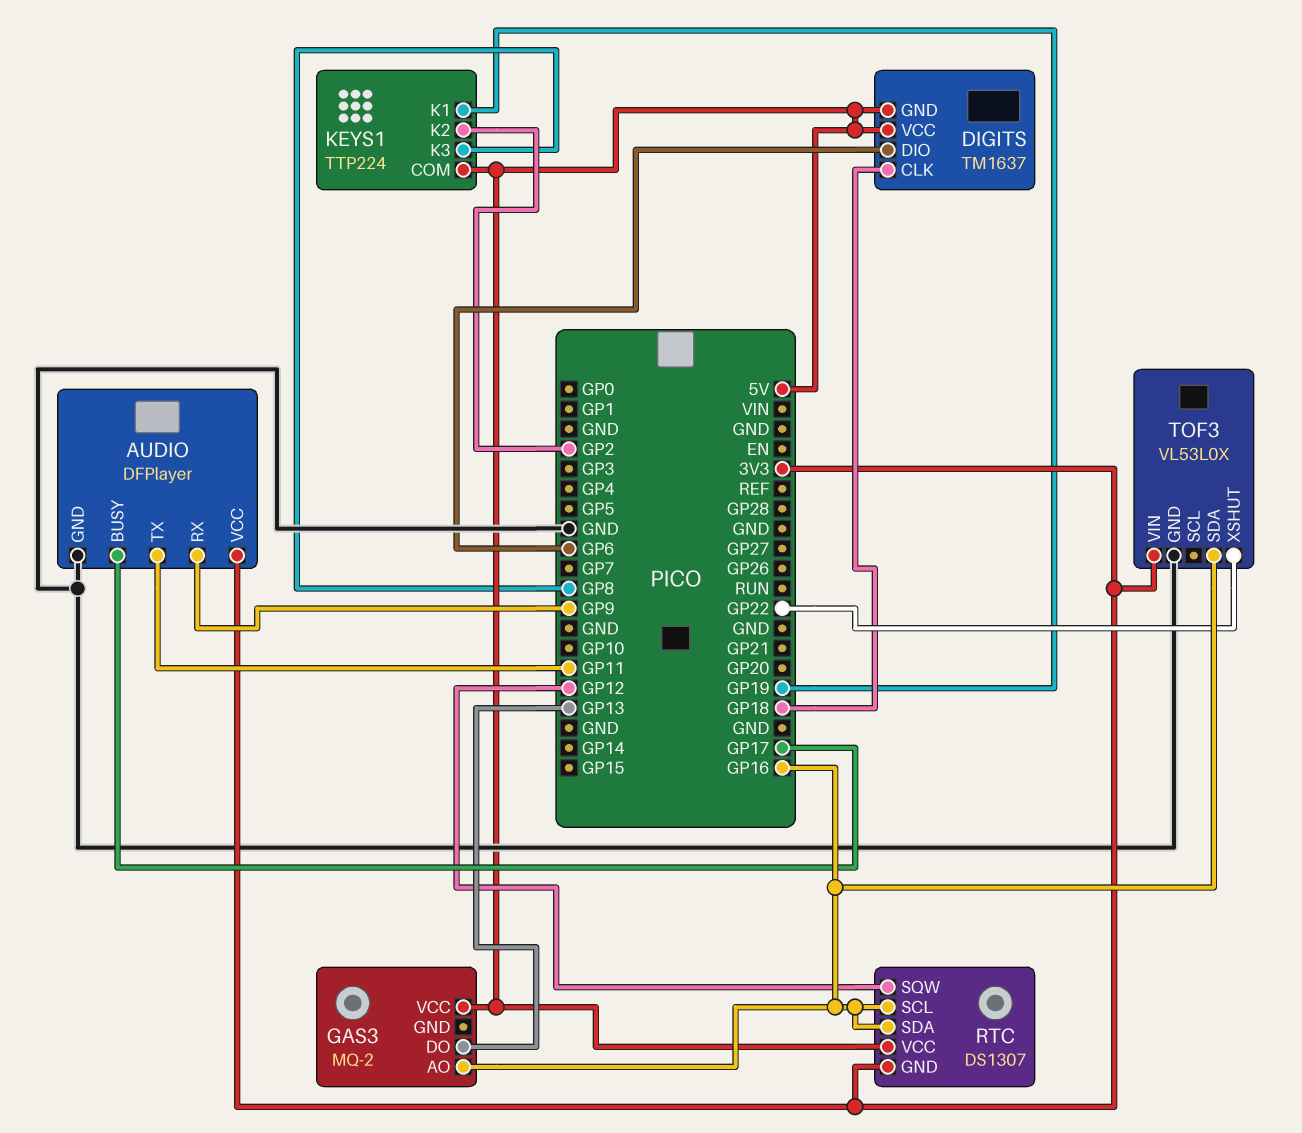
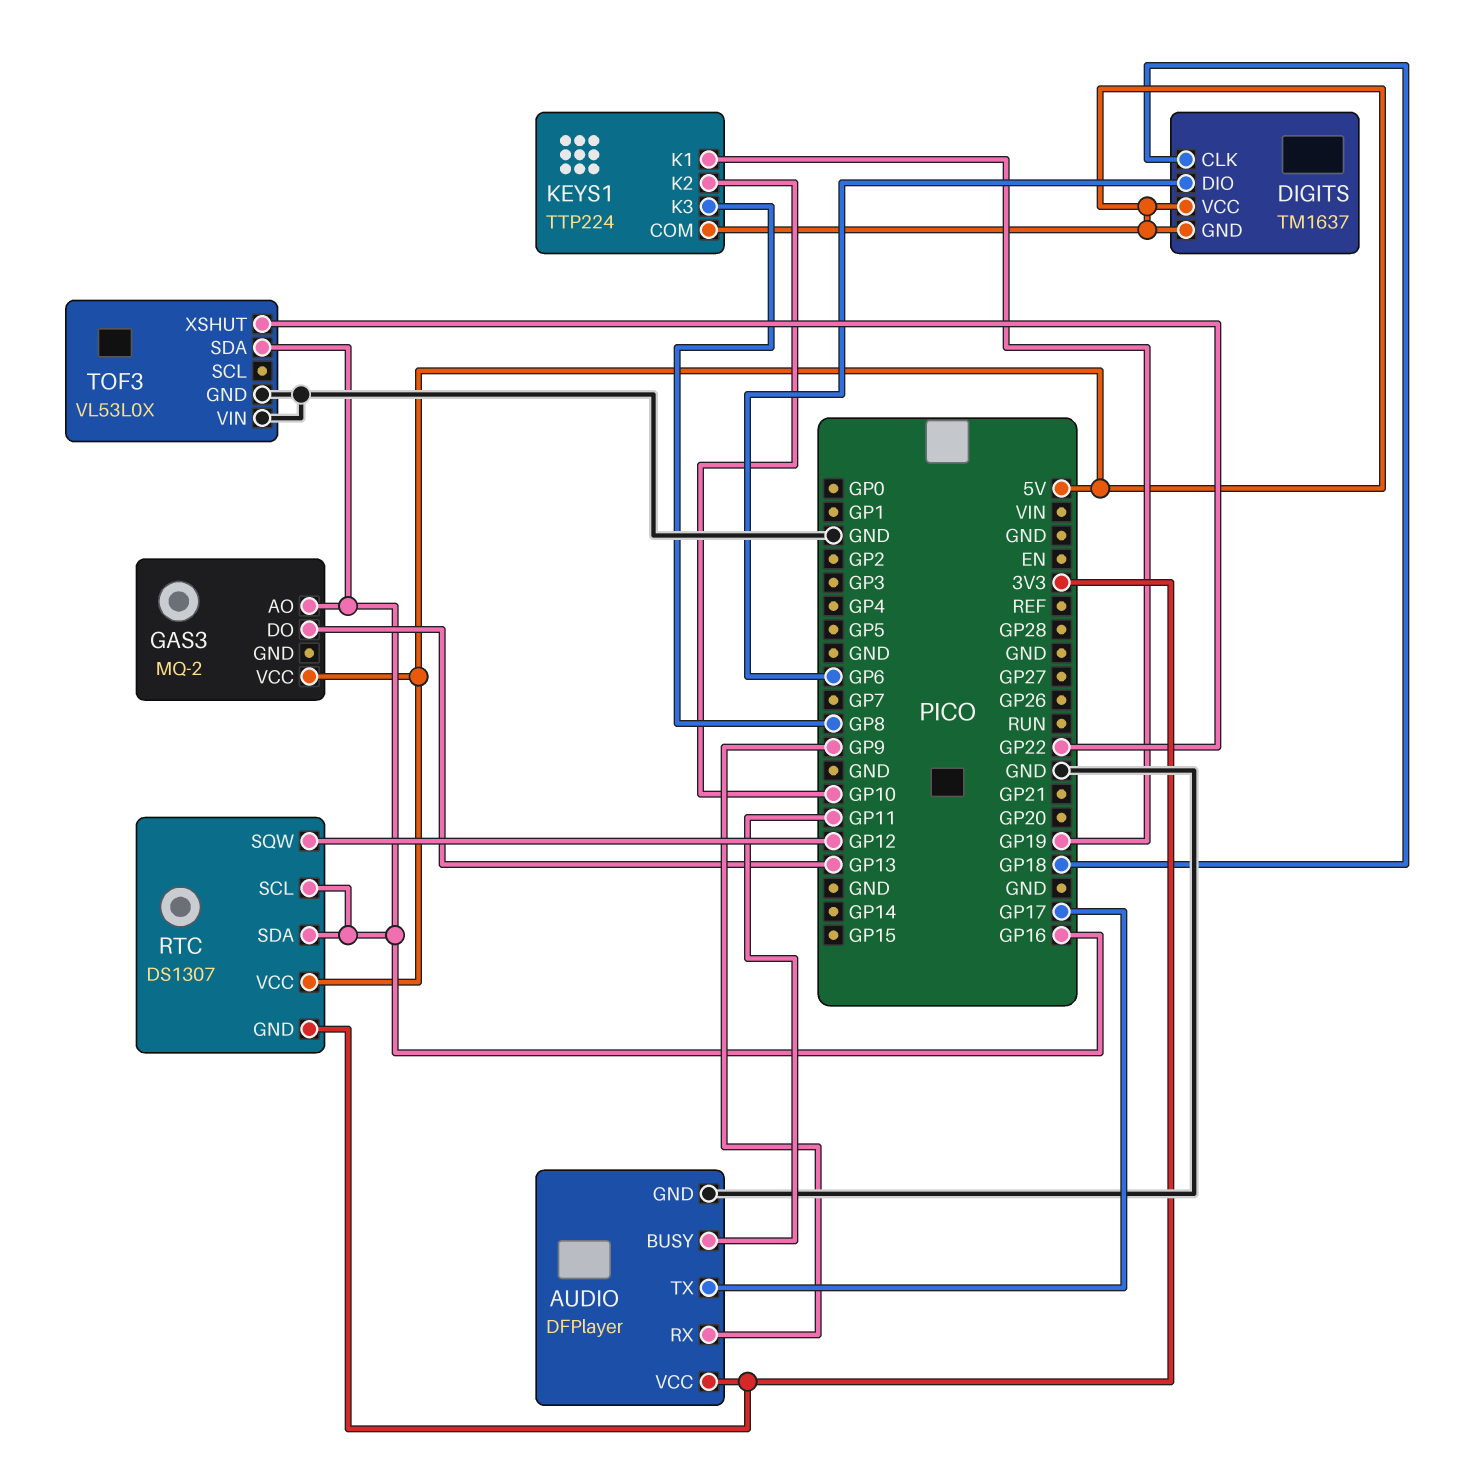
AUDIO pin BUSY: GP17 -> GP11
AUDIO pin TX: GP11 -> GP17
KEYS1 pin K2: GP2 -> GP10
TOF3 pin VIN: 3V3 -> GND

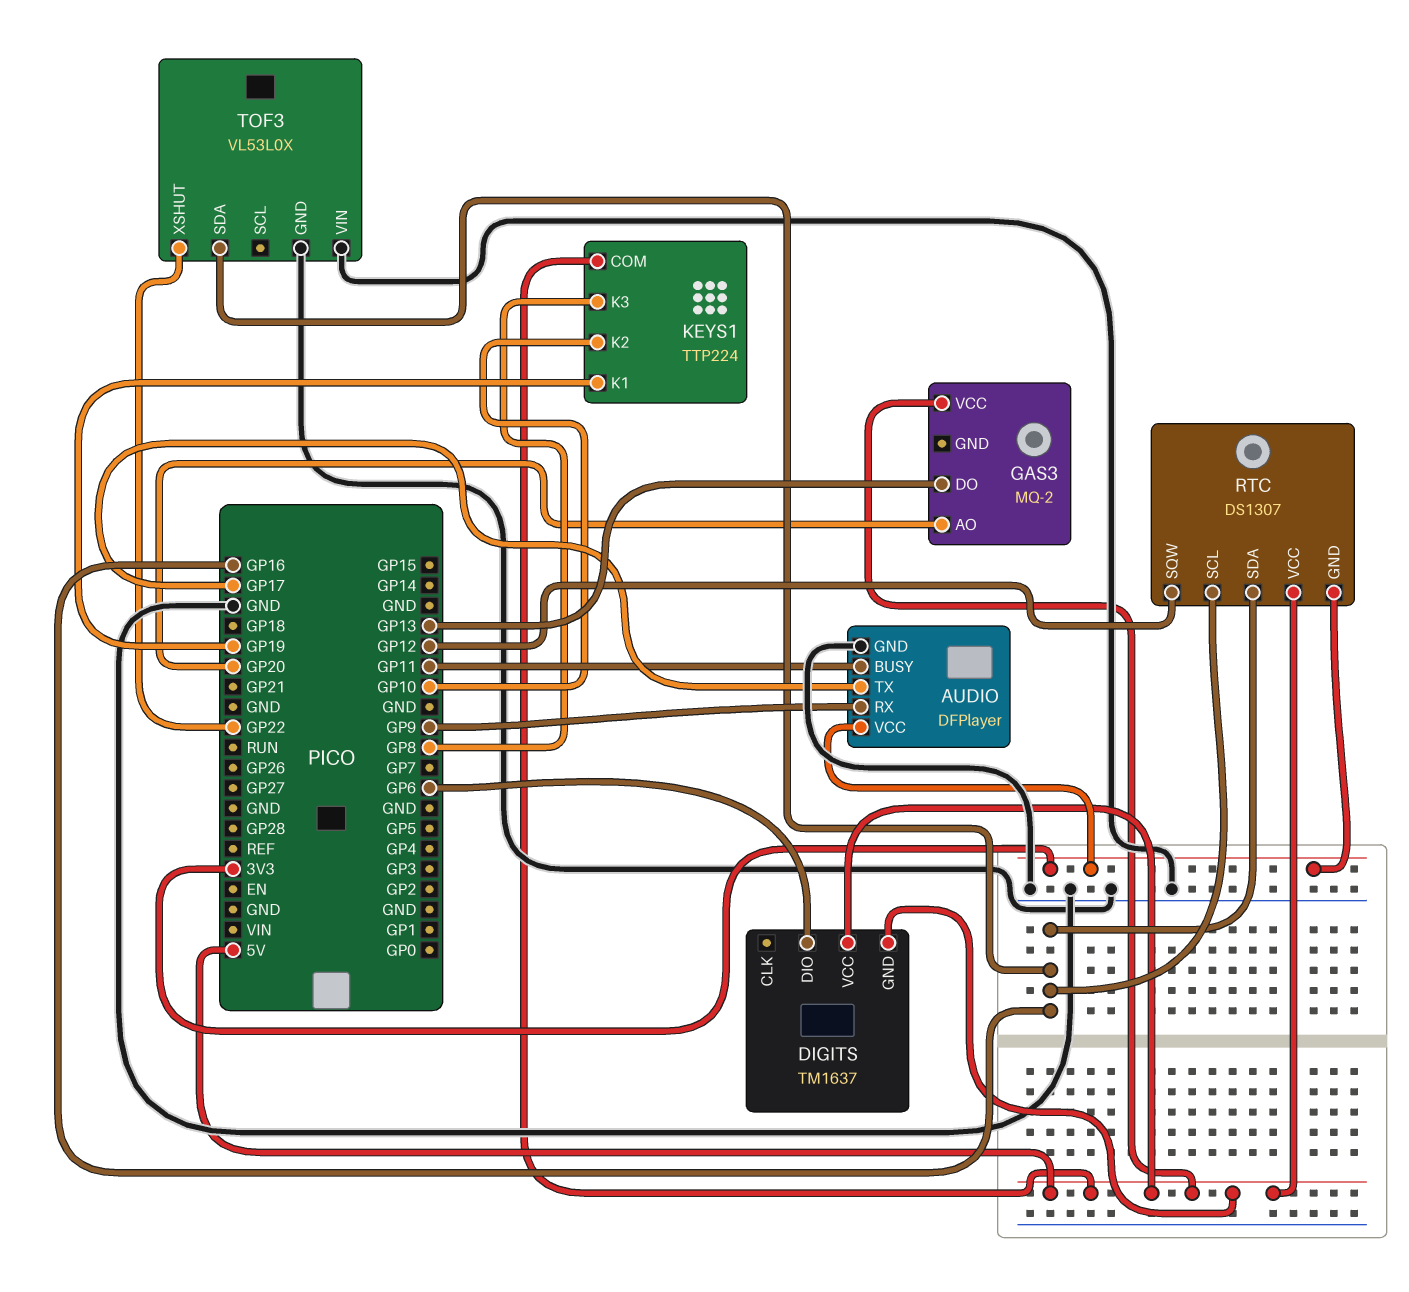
DIGITS pin CLK: GP18 -> none
GAS3 pin AO: GP16 -> GP20

